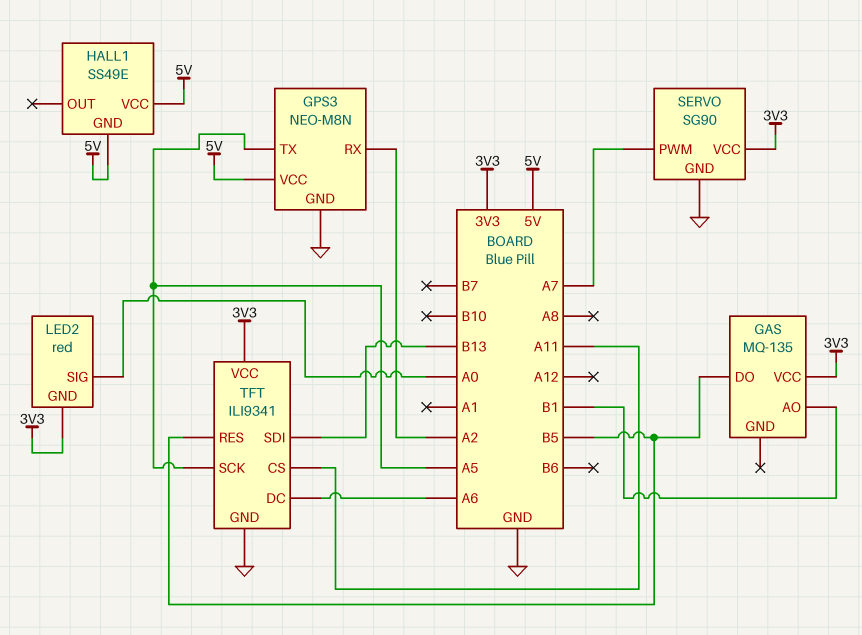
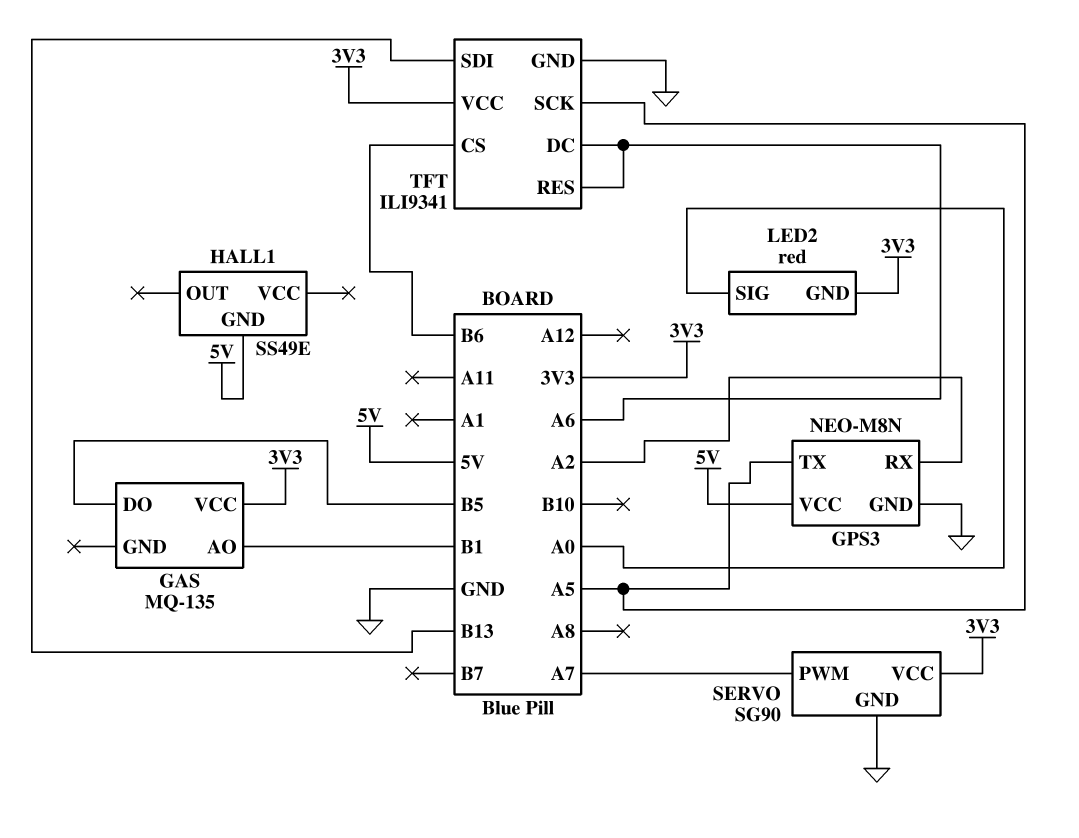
HALL1 pin VCC: 5V -> none
TFT pin CS: A11 -> B6
TFT pin RES: B5 -> A6

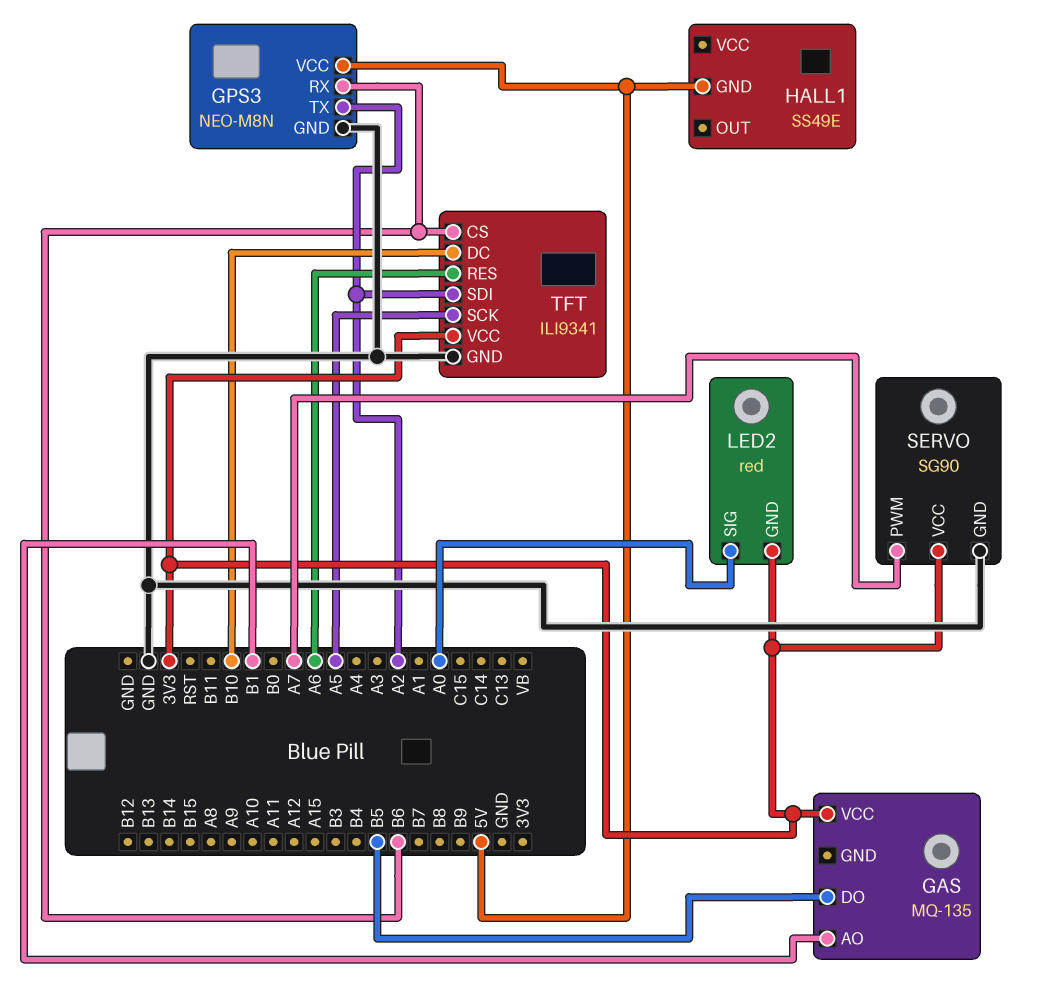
GPS3 pin RX: A2 -> B6
GPS3 pin TX: A5 -> A2
TFT pin DC: A6 -> B10
TFT pin SDI: B13 -> A2

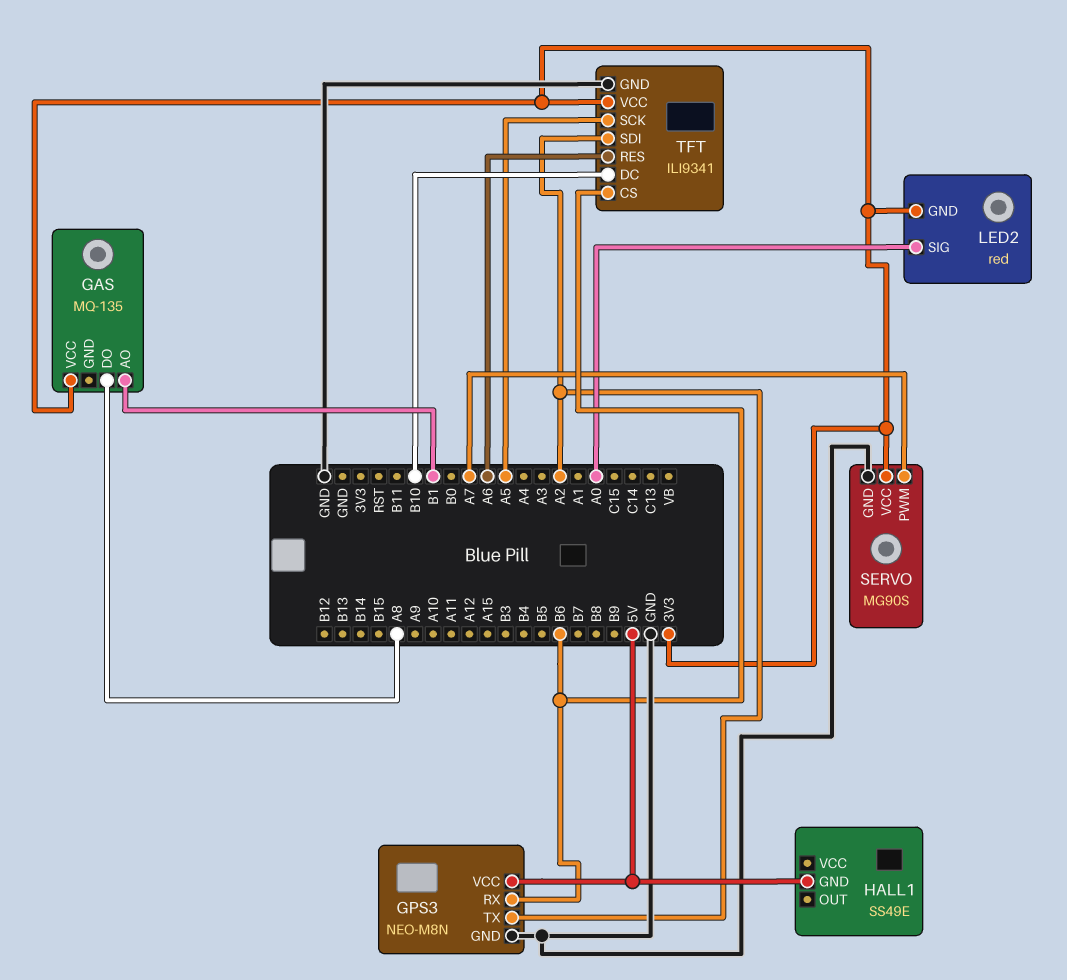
GAS pin DO: B5 -> A8
SERVO: SG90 -> MG90S

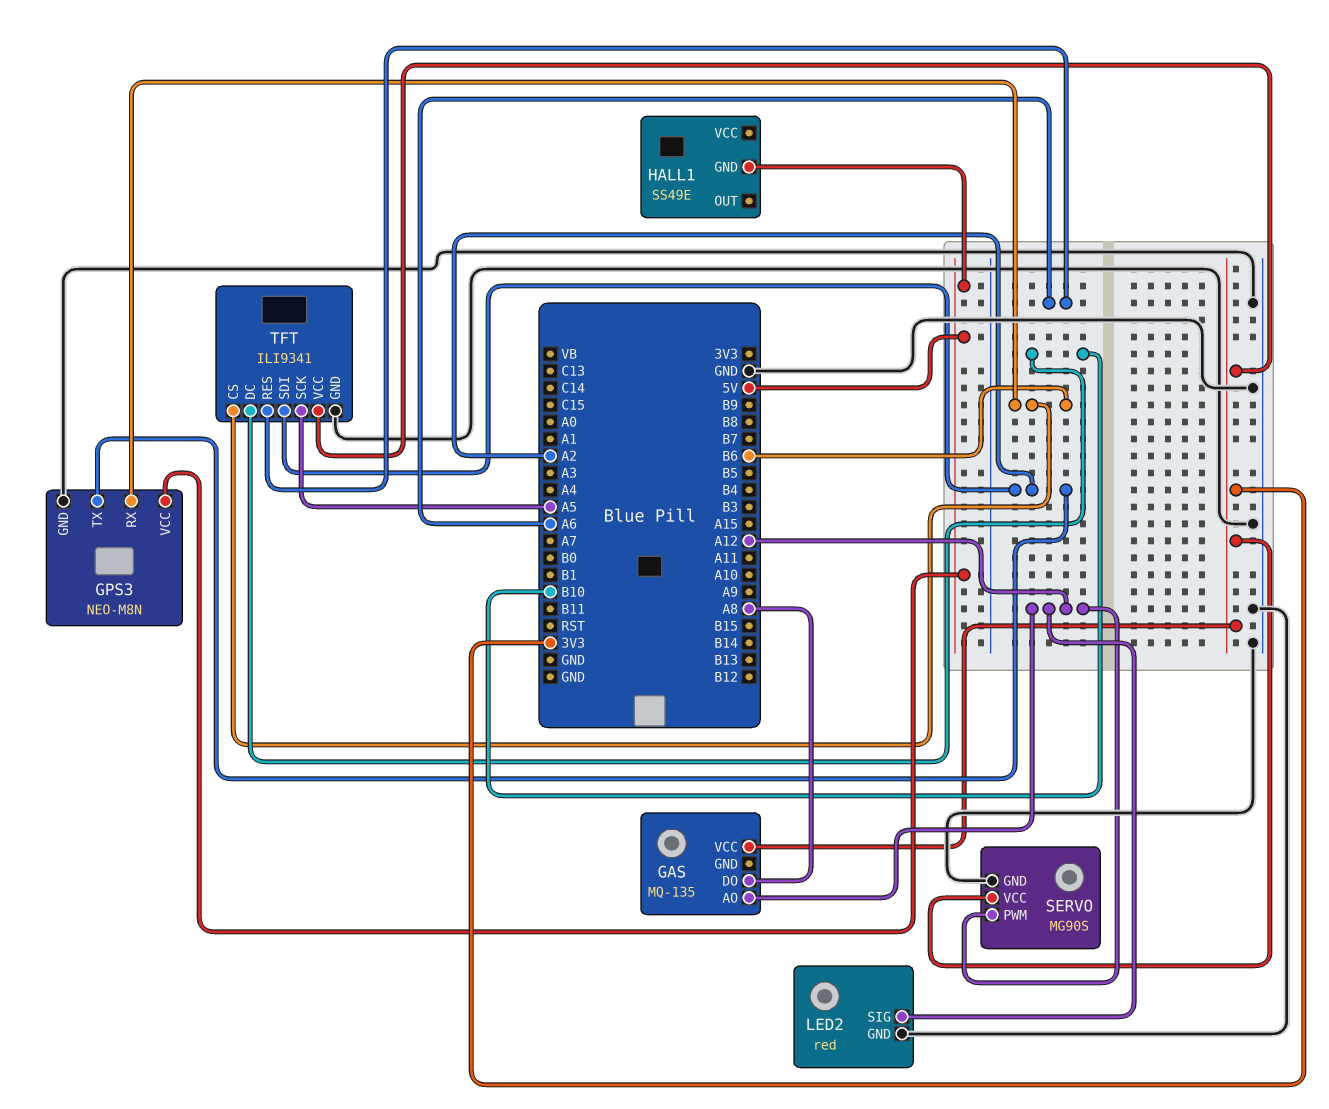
GAS pin AO: B1 -> A12
LED2 pin GND: 3V3 -> GND
LED2 pin SIG: A0 -> A12
SERVO pin PWM: A7 -> A12

